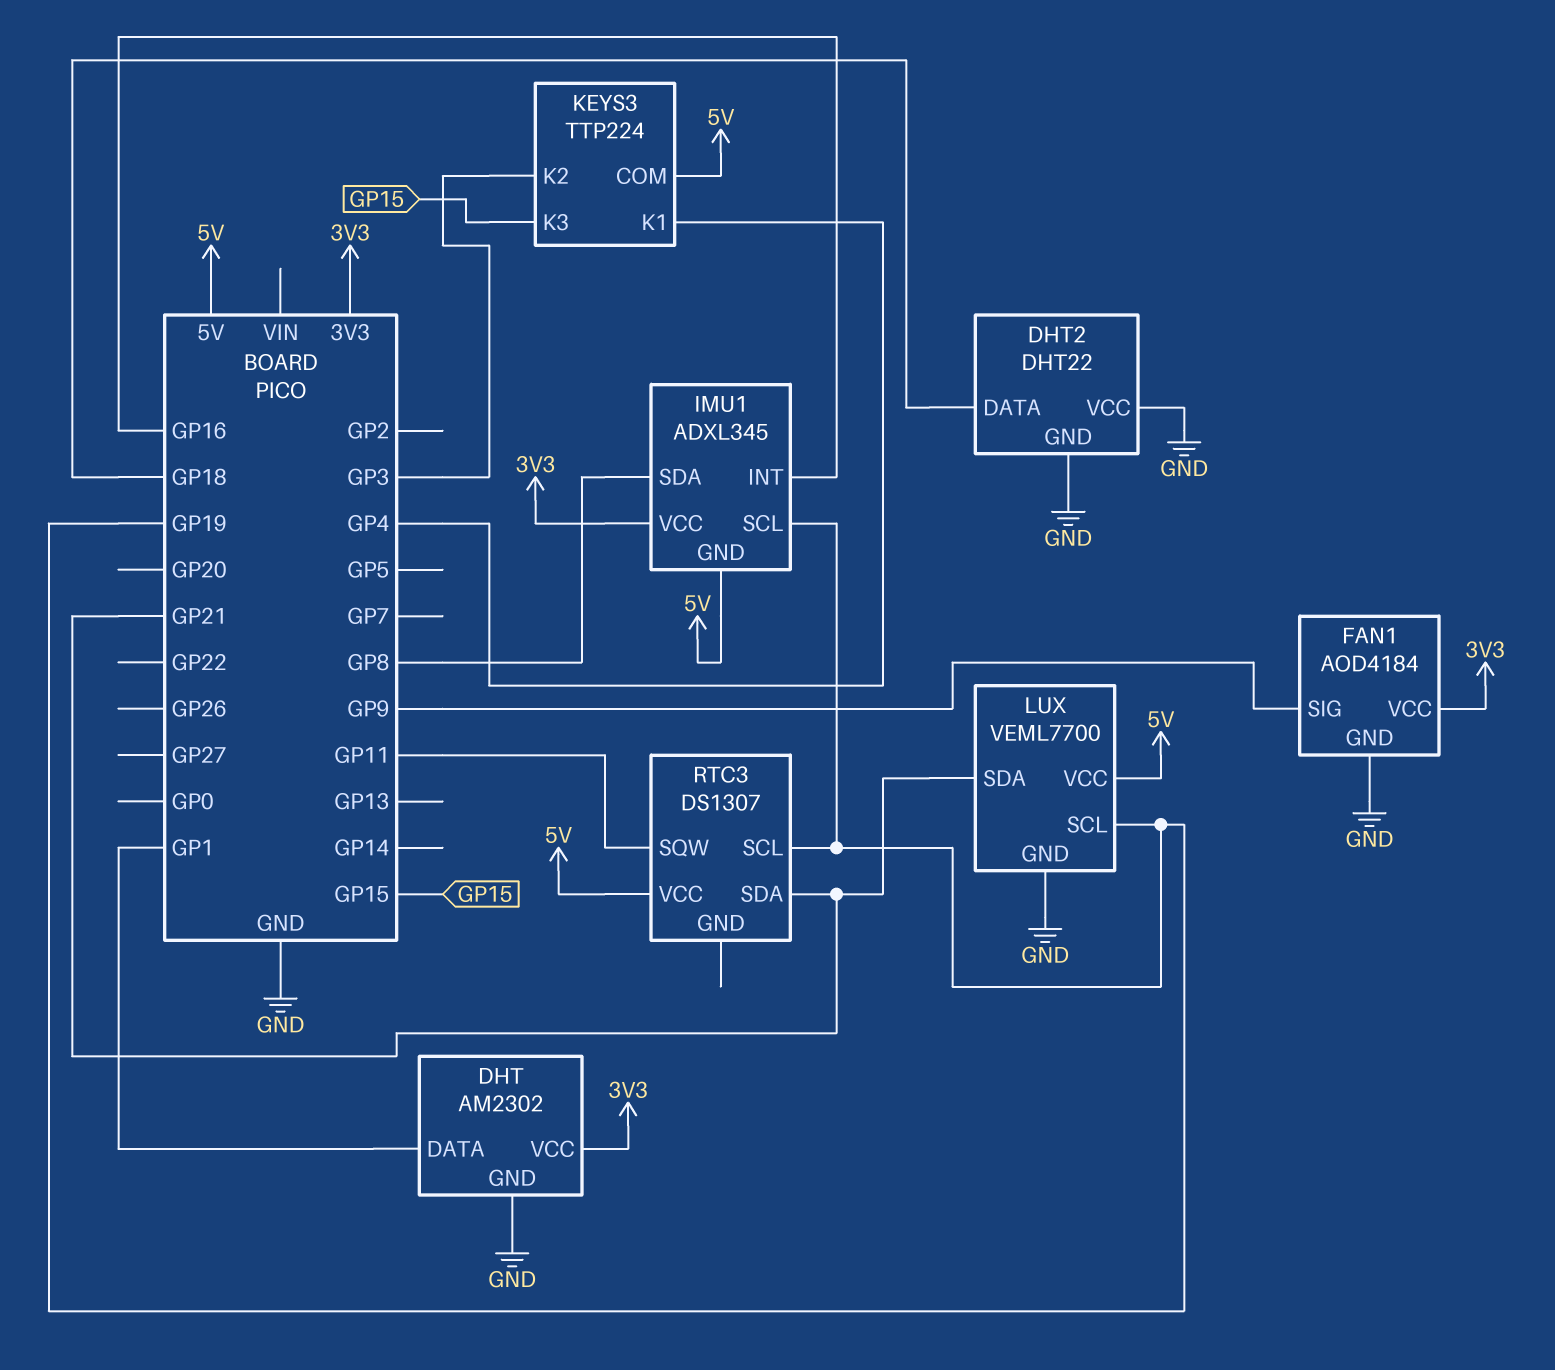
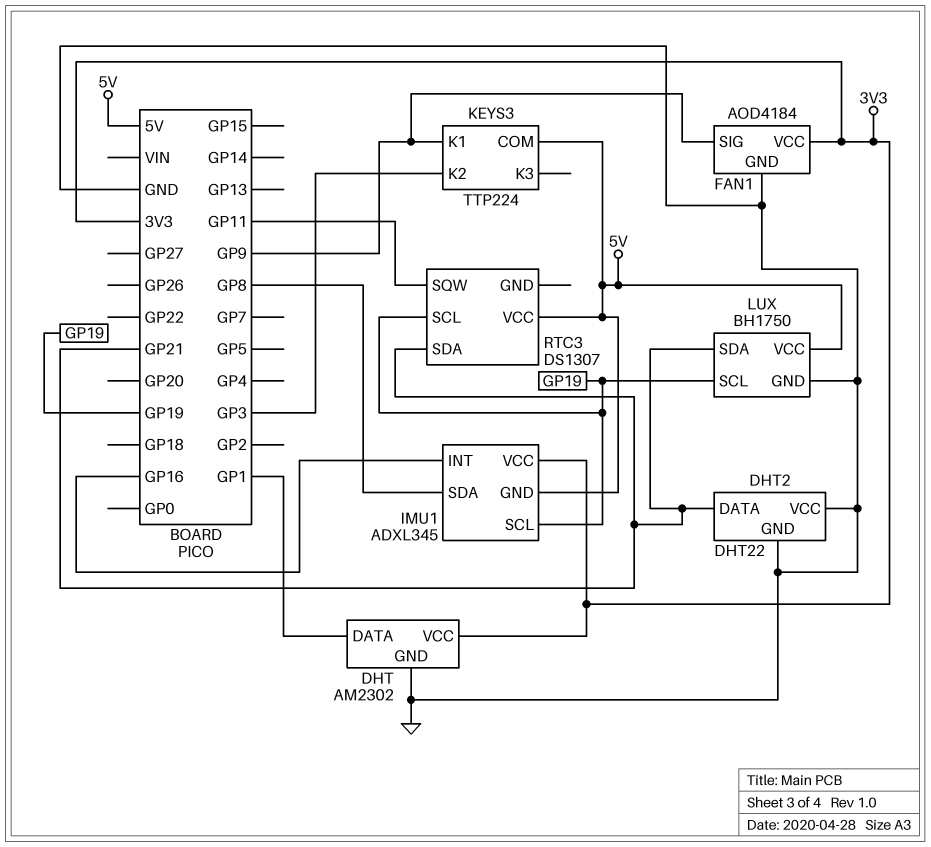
DHT2 pin DATA: GP18 -> GP21
KEYS3 pin K1: GP4 -> GP9
KEYS3 pin K3: GP15 -> none
LUX: VEML7700 -> BH1750

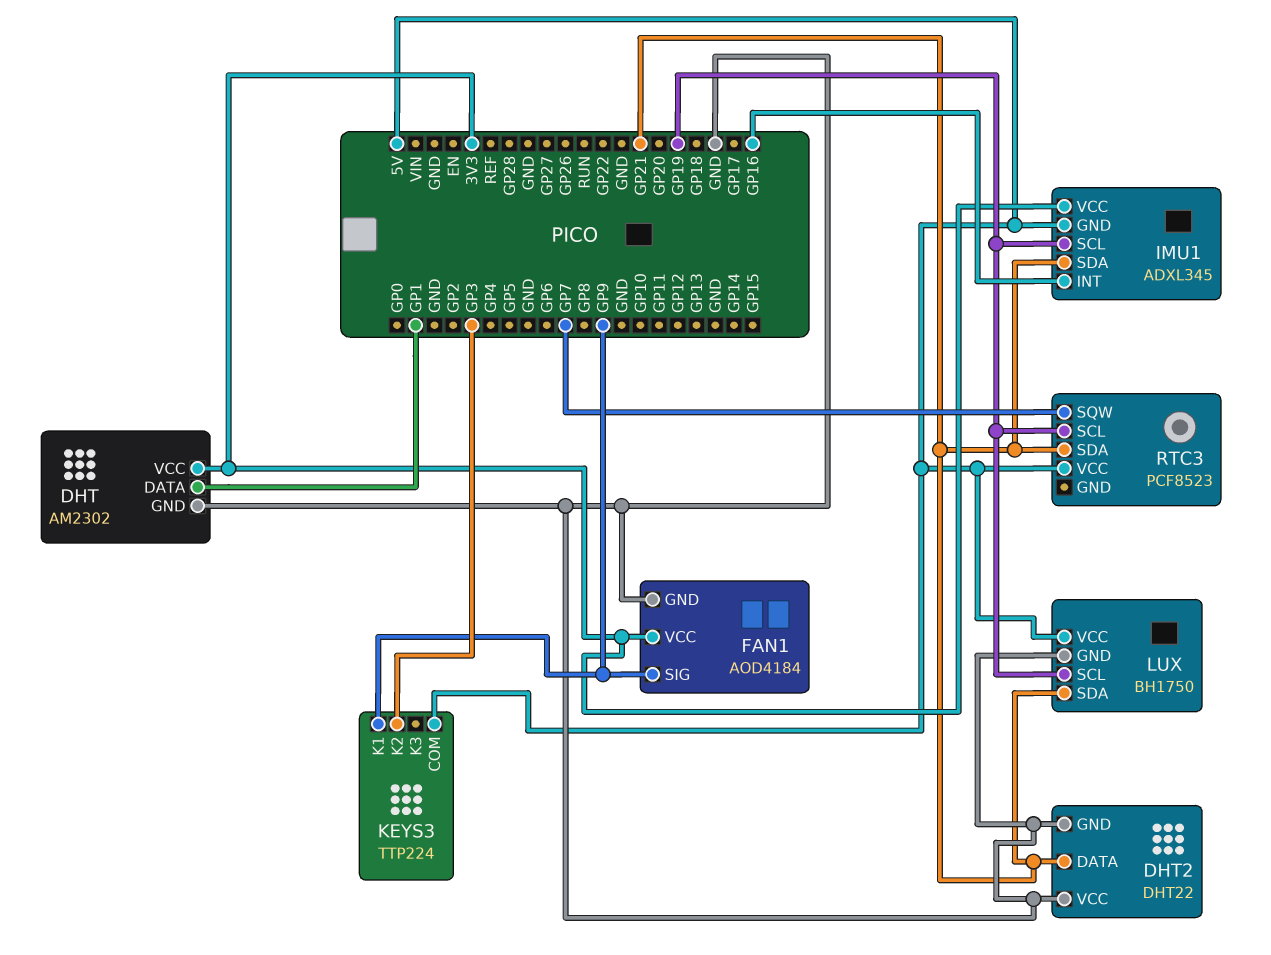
IMU1 pin SDA: GP8 -> GP21
RTC3: DS1307 -> PCF8523
RTC3 pin SQW: GP11 -> GP7

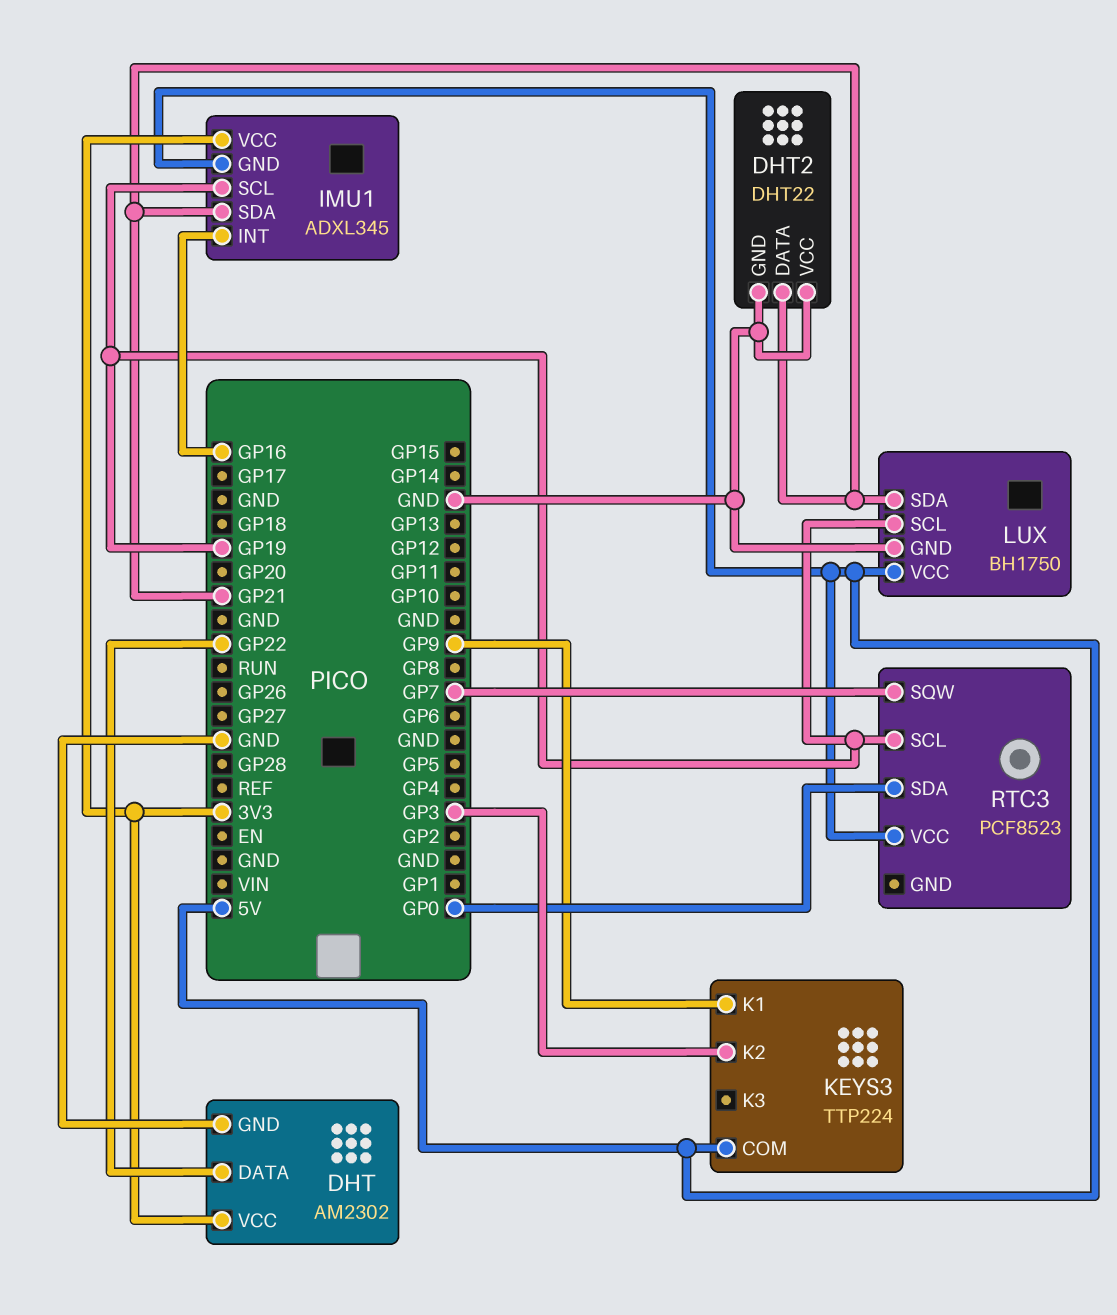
DHT pin DATA: GP1 -> GP22
FAN1: AOD4184 -> none
FAN1 pin GND: GND -> none
FAN1 pin SIG: GP9 -> none
FAN1 pin VCC: 3V3 -> none
RTC3 pin SDA: GP21 -> GP0

